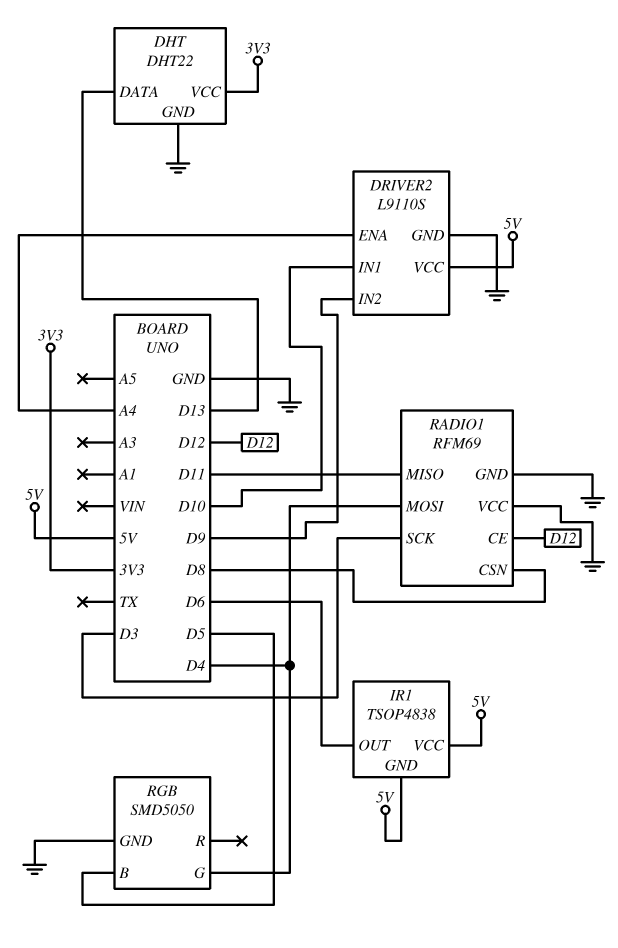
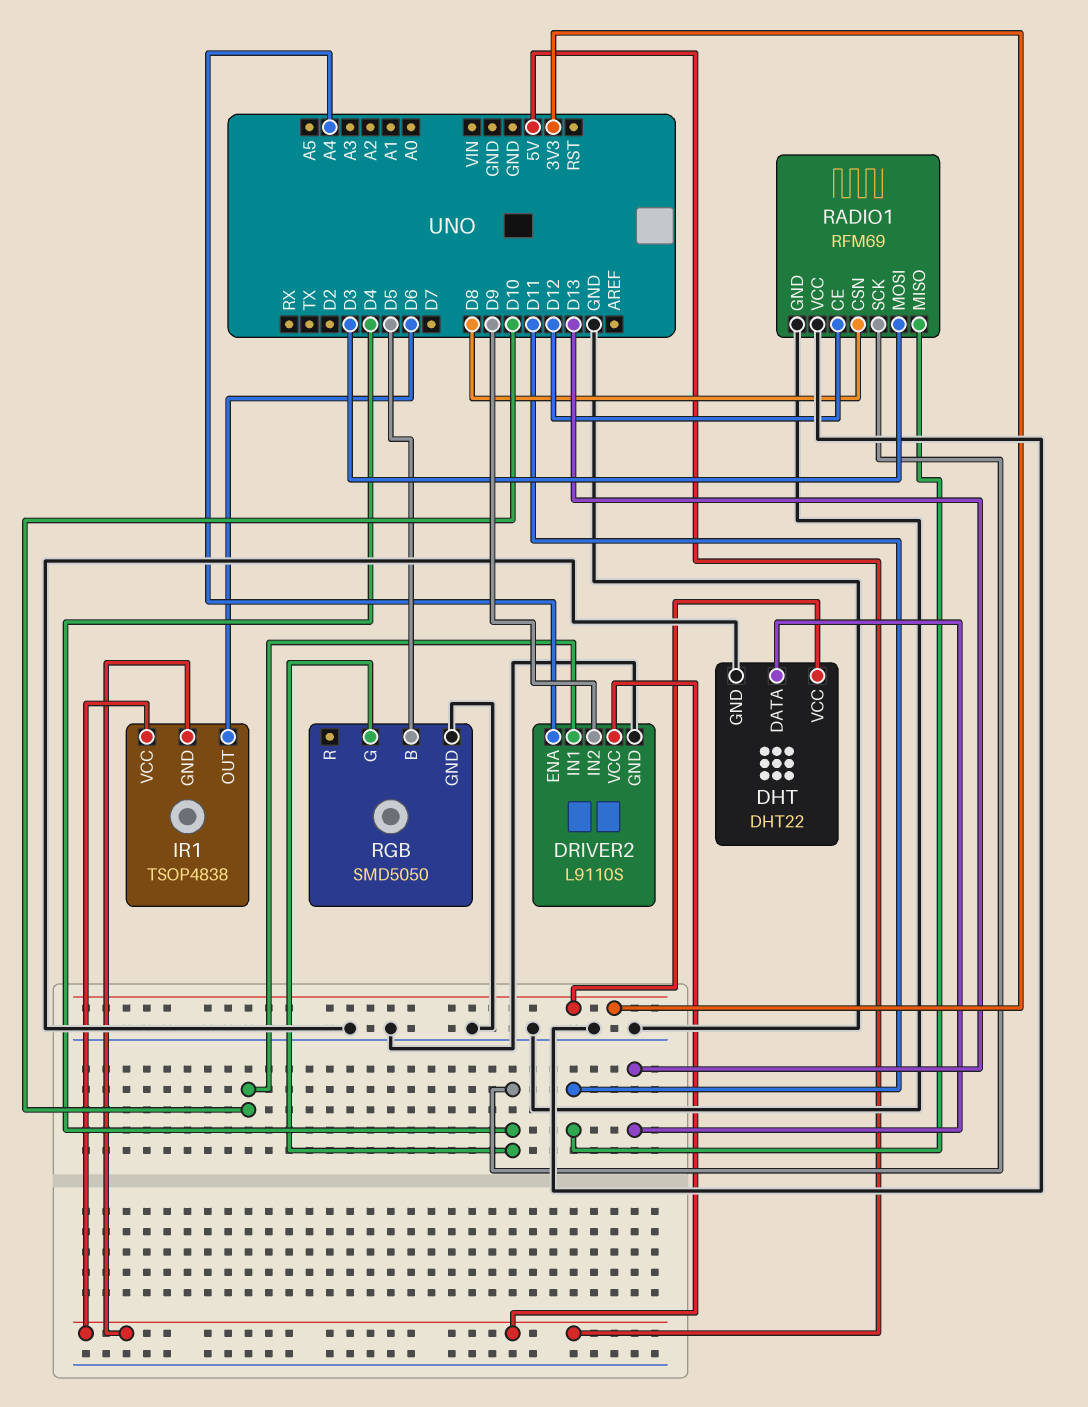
RADIO1 pin MOSI: D4 -> D3
RADIO1 pin SCK: D3 -> D4

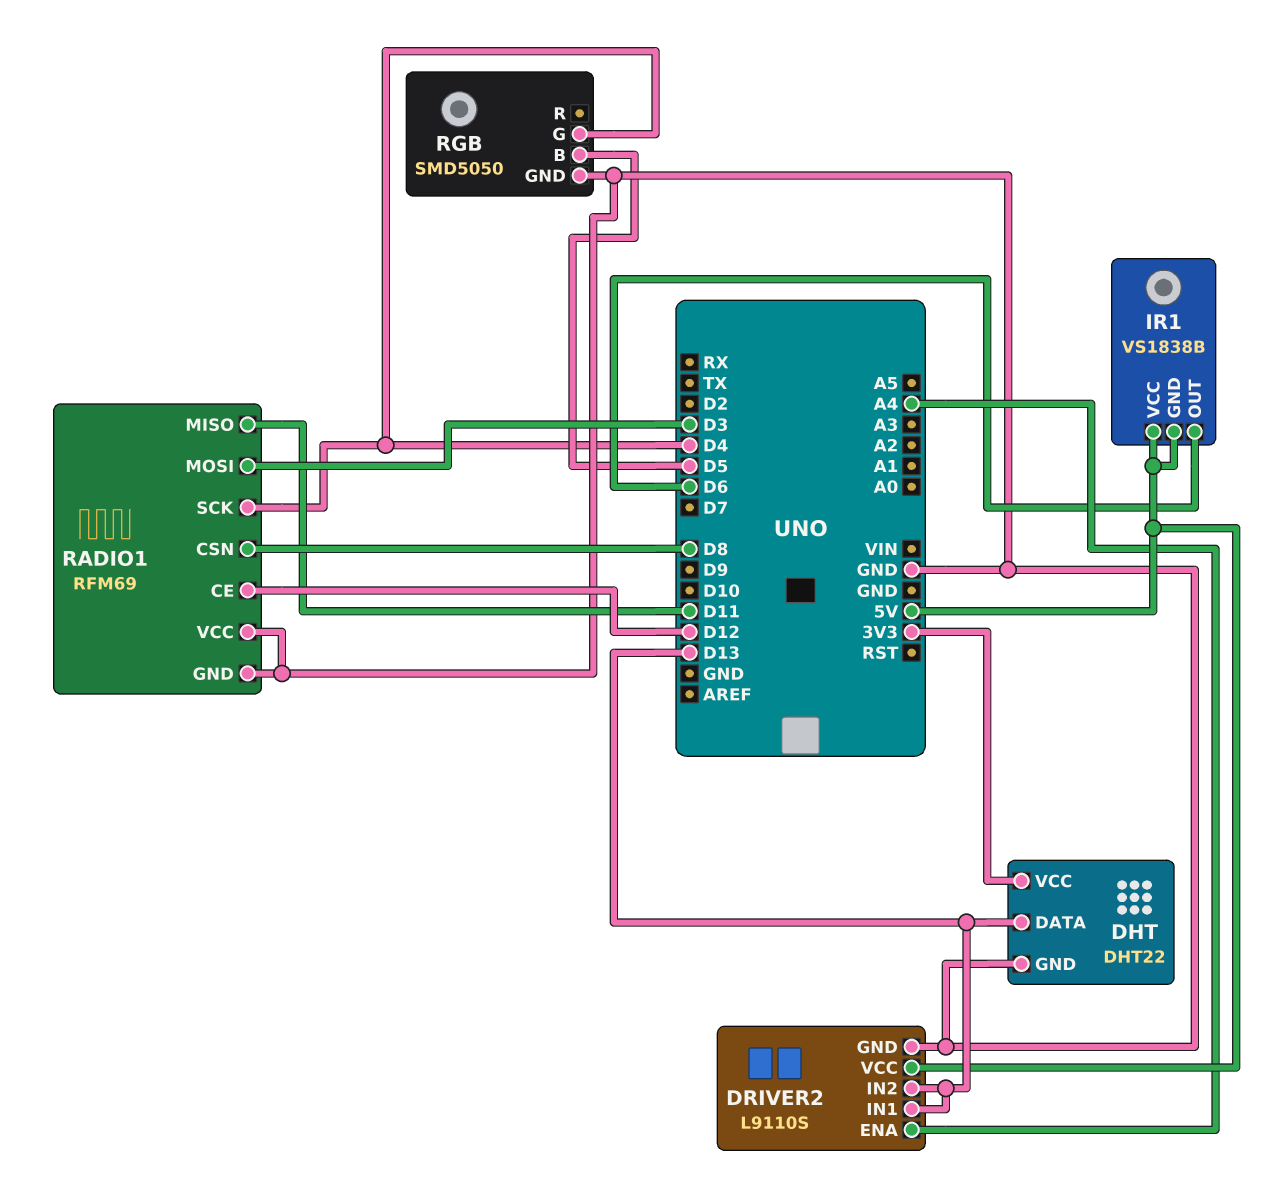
DRIVER2 pin IN1: D10 -> D13
DRIVER2 pin IN2: D9 -> D13
IR1: TSOP4838 -> VS1838B

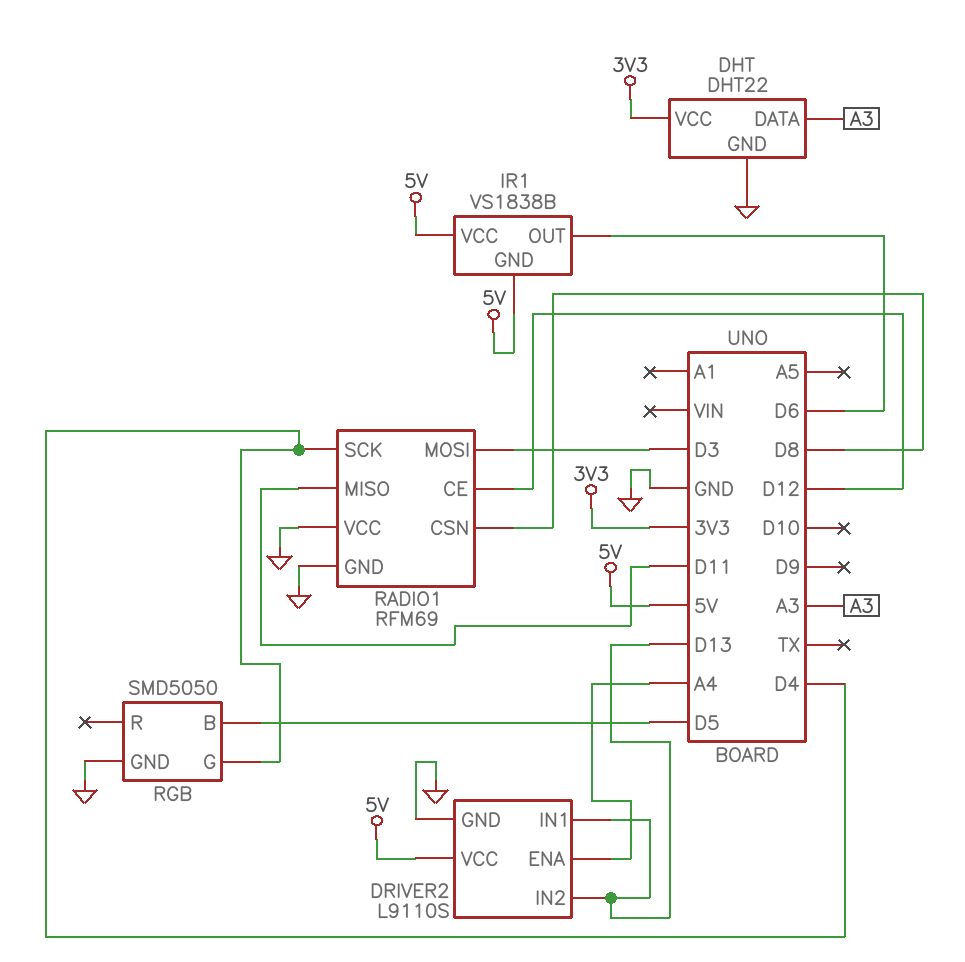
DHT pin DATA: D13 -> A3

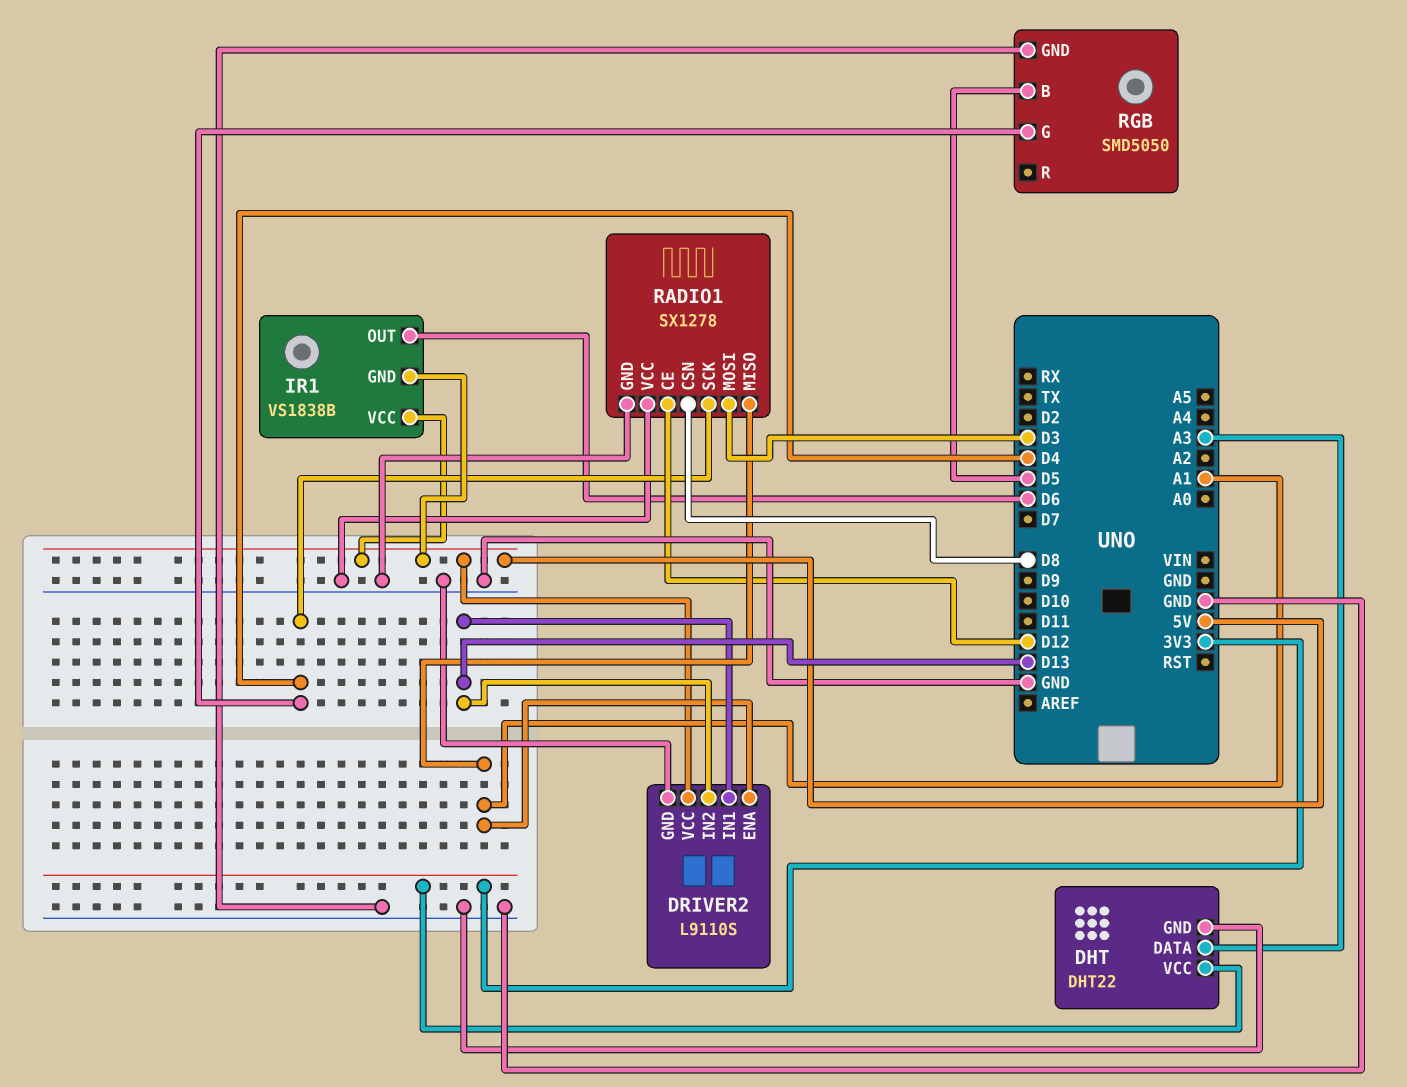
DRIVER2 pin ENA: A4 -> A1
RADIO1: RFM69 -> SX1278
RADIO1 pin MISO: D11 -> A1

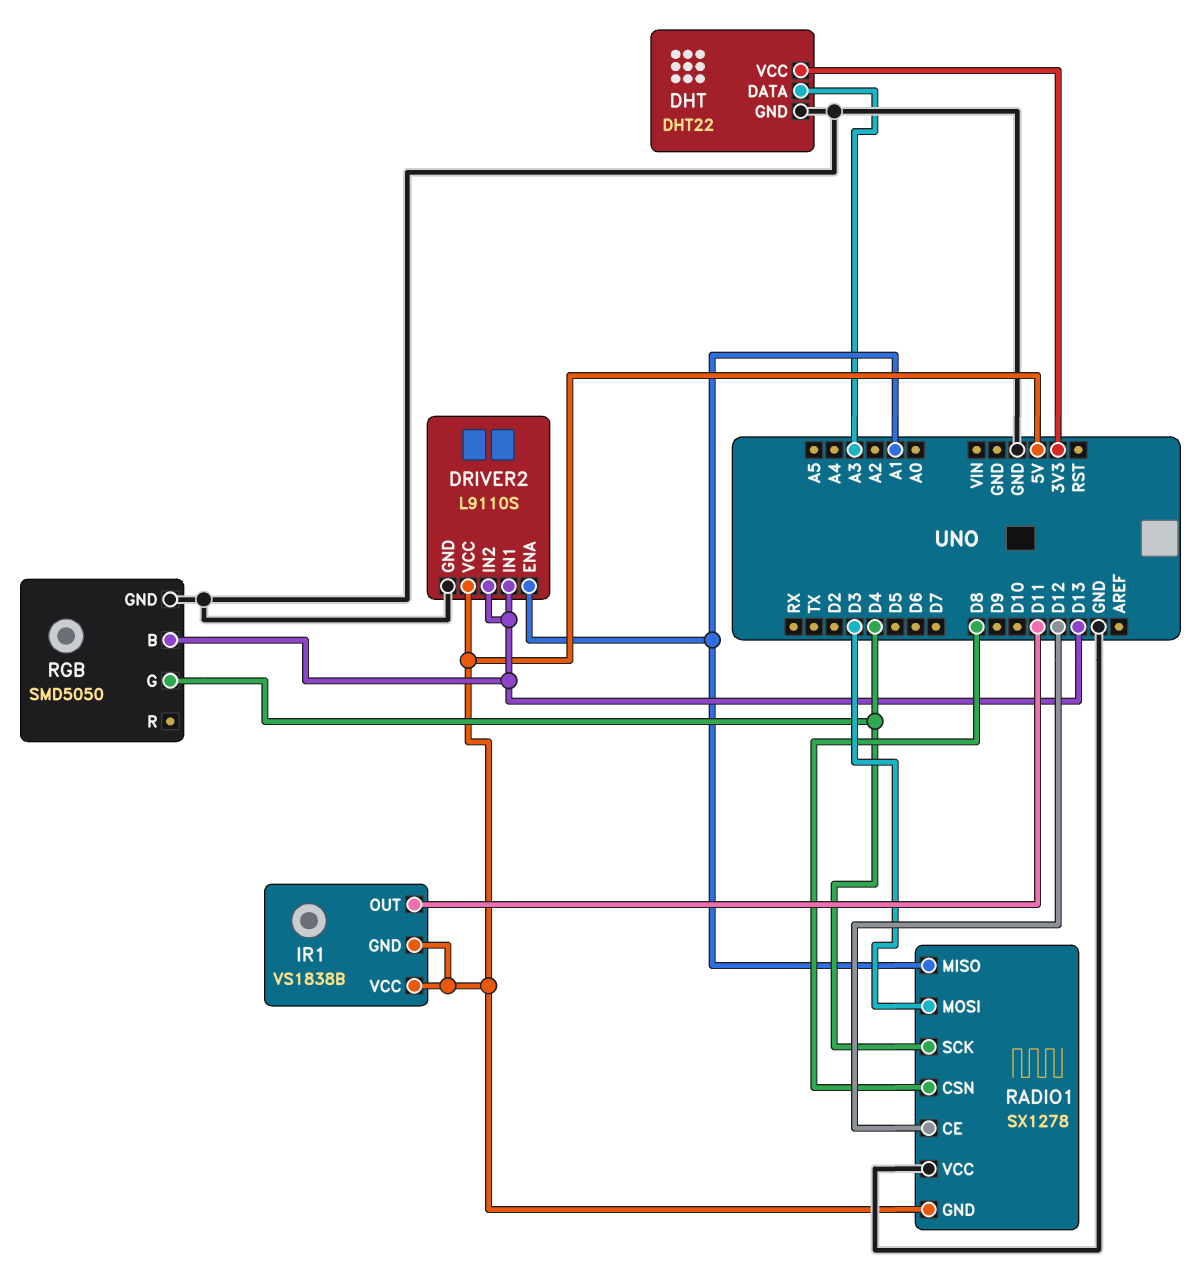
IR1 pin OUT: D6 -> D11
RADIO1 pin GND: GND -> 5V
RGB pin B: D5 -> D13

